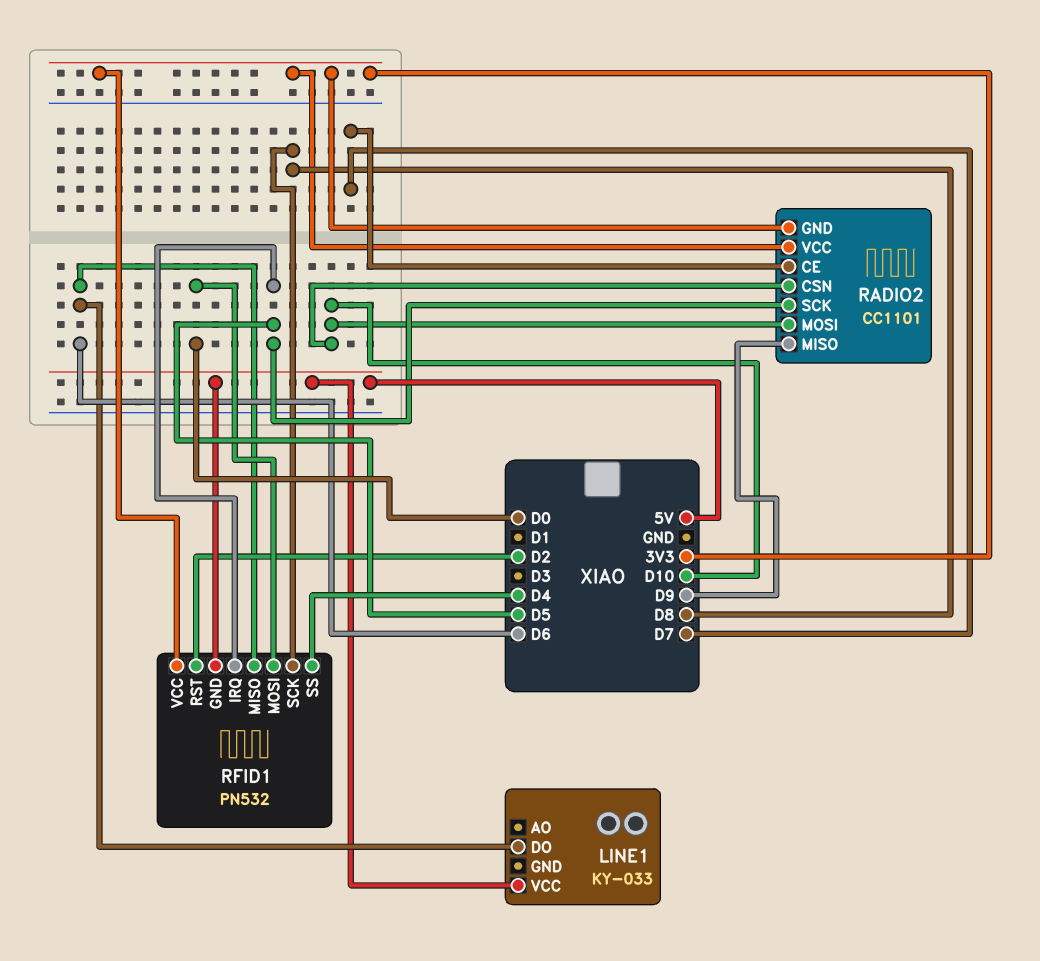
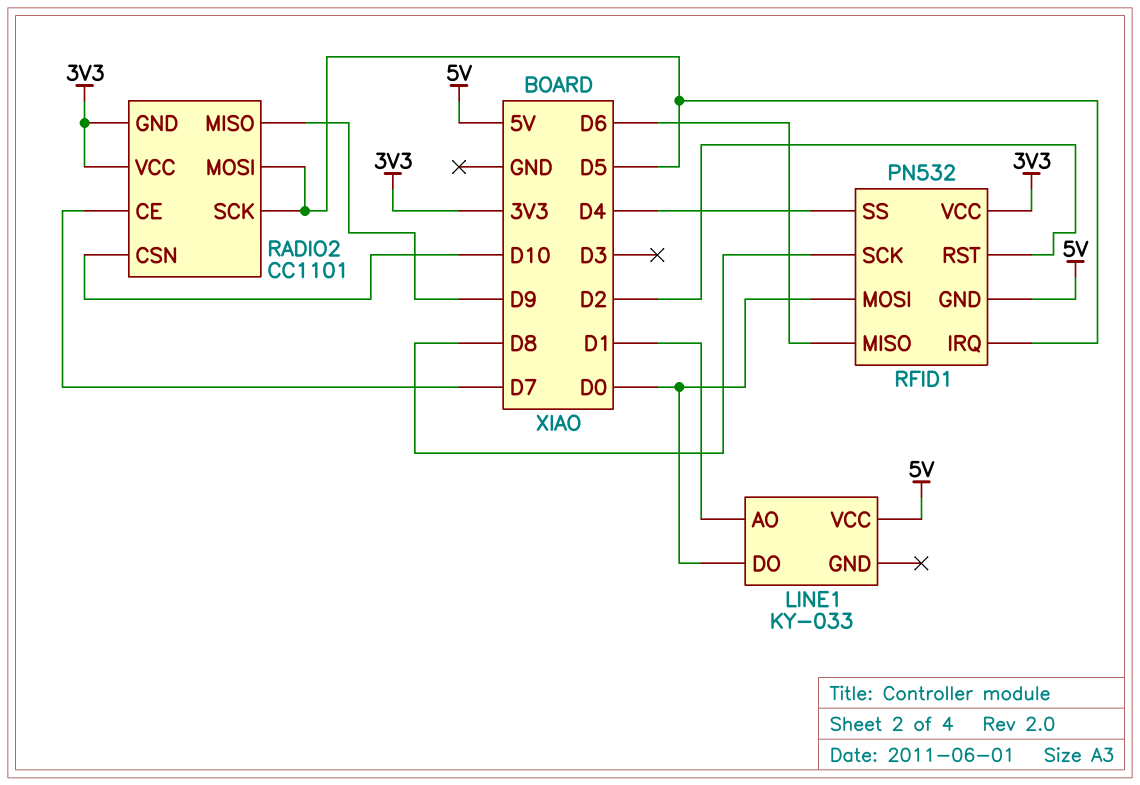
LINE1 pin AO: none -> D1
LINE1 pin DO: D6 -> D0
RADIO2 pin MOSI: D10 -> D5

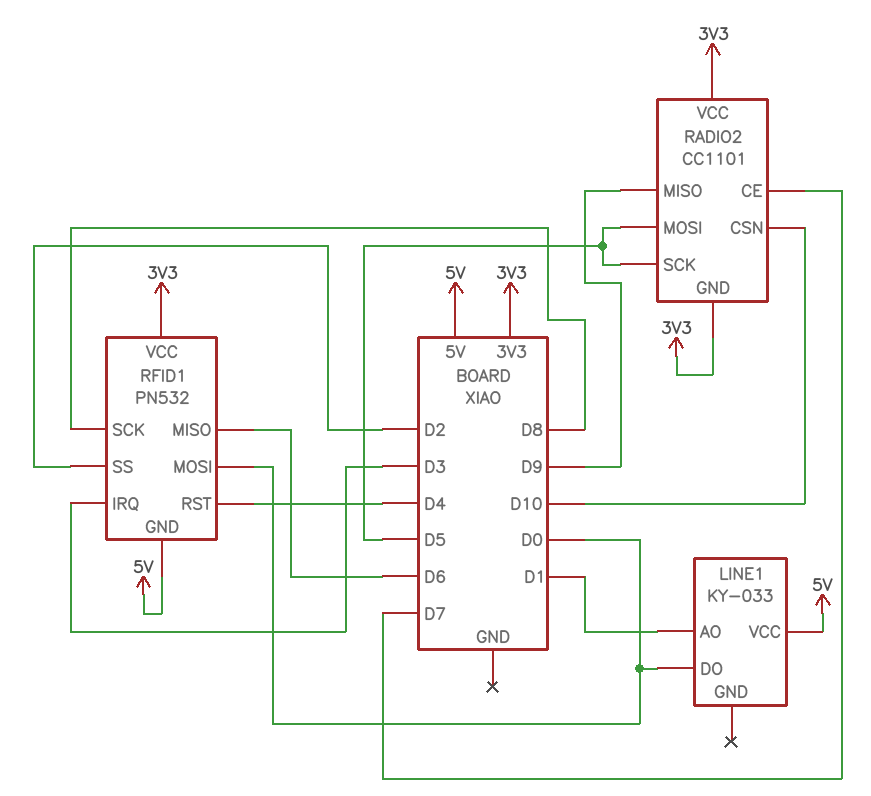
RFID1 pin IRQ: D5 -> D3
RFID1 pin RST: D2 -> D4
RFID1 pin SS: D4 -> D2

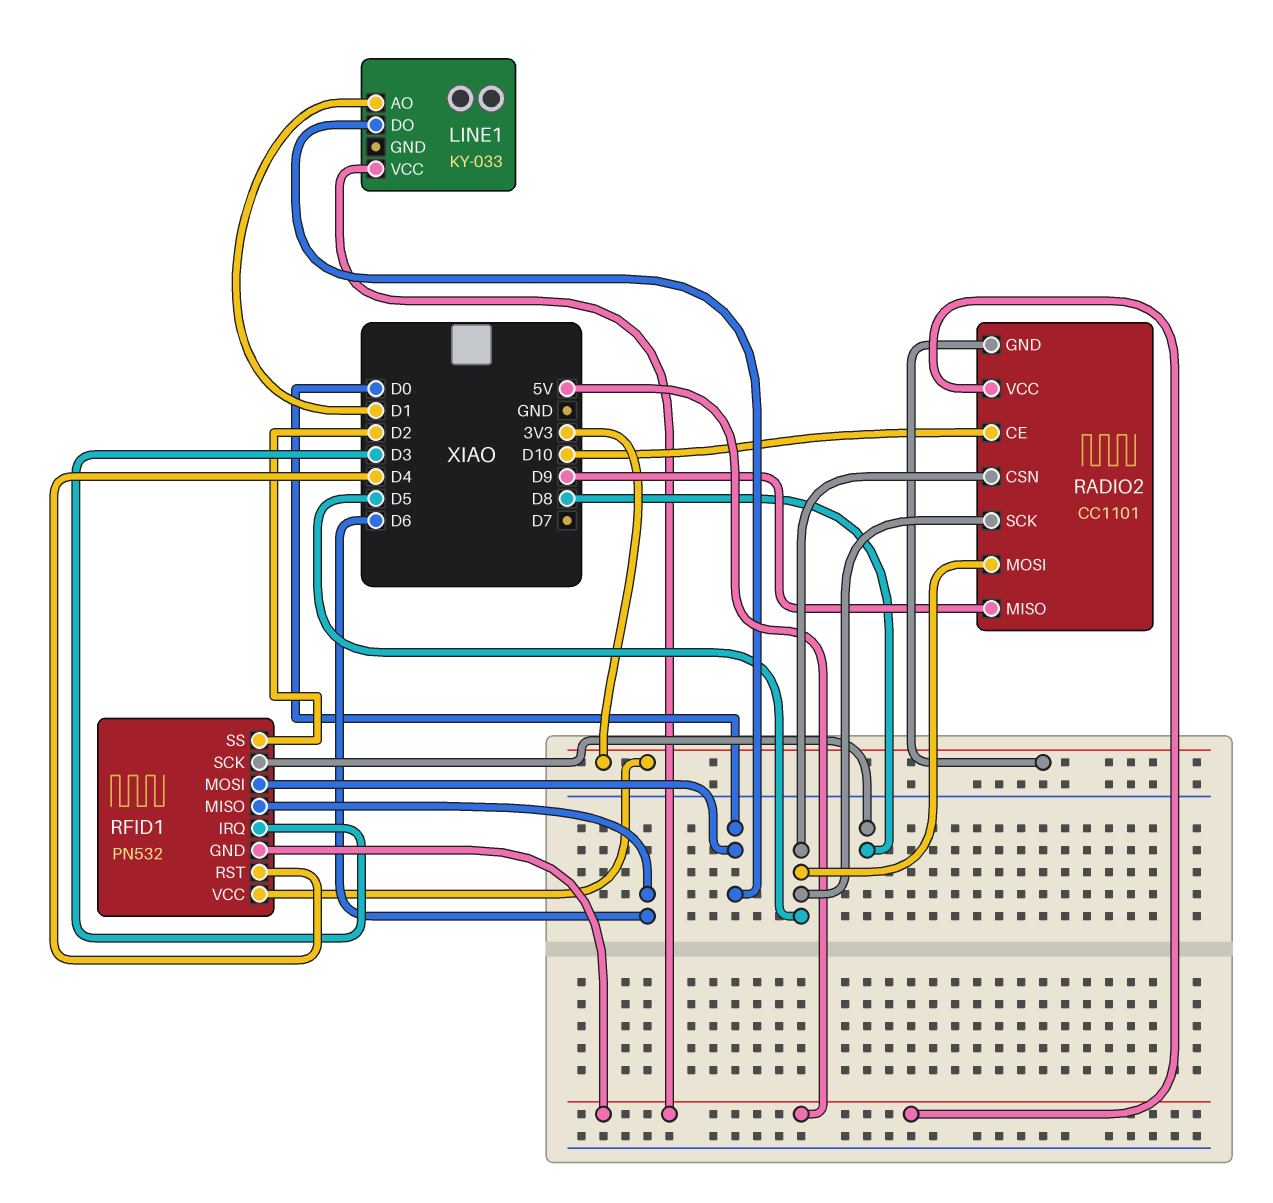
RADIO2 pin CE: D7 -> D10
RADIO2 pin CSN: D10 -> D5
RADIO2 pin VCC: 3V3 -> 5V

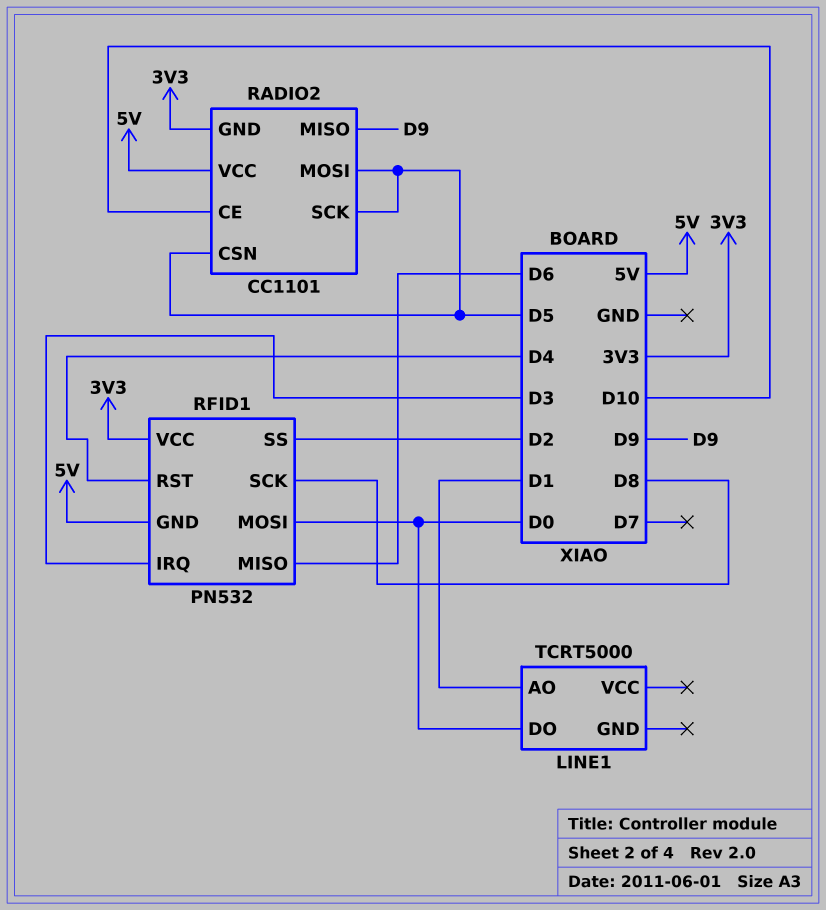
LINE1: KY-033 -> TCRT5000
LINE1 pin VCC: 5V -> none

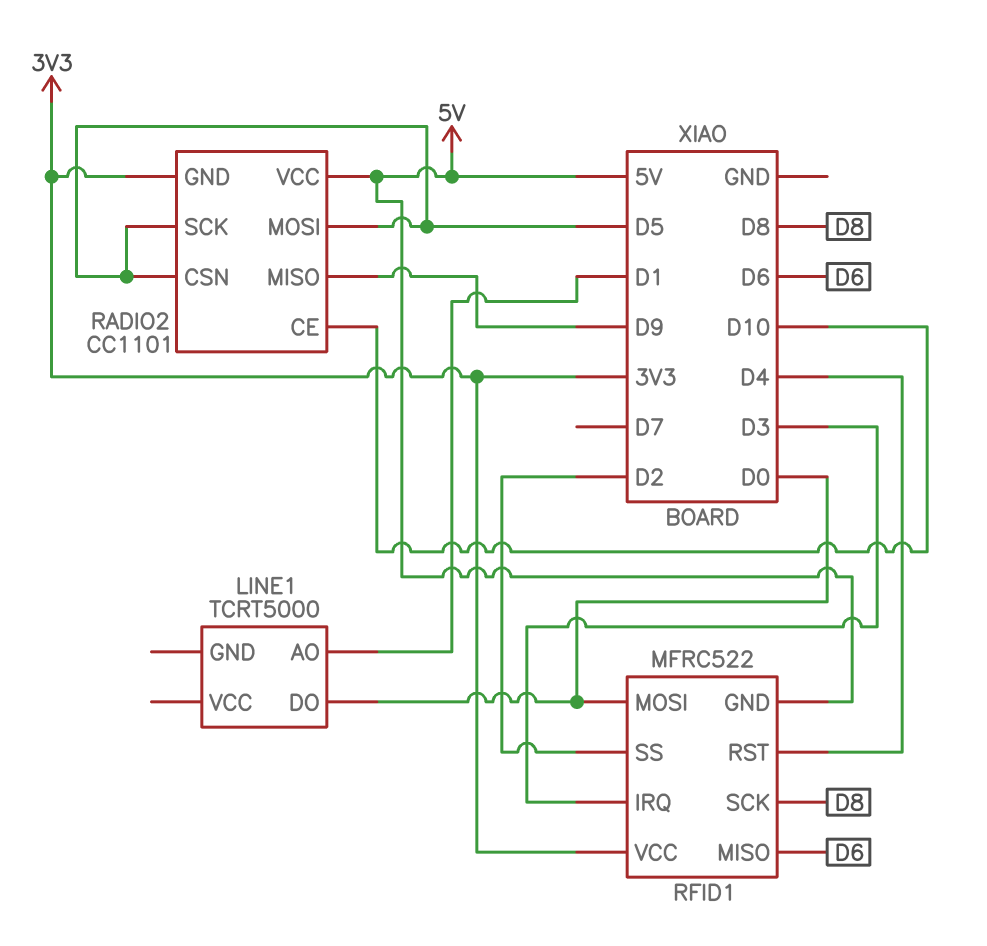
RFID1: PN532 -> MFRC522

